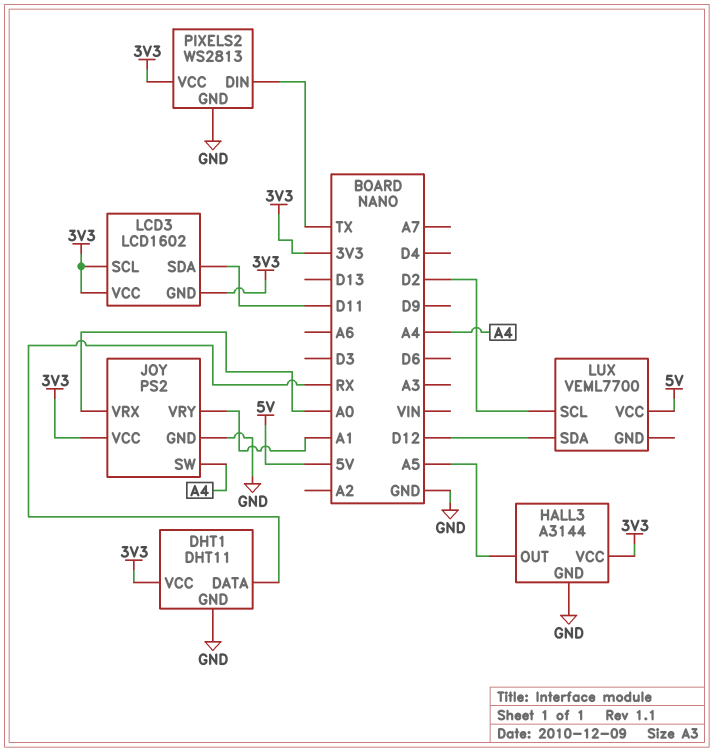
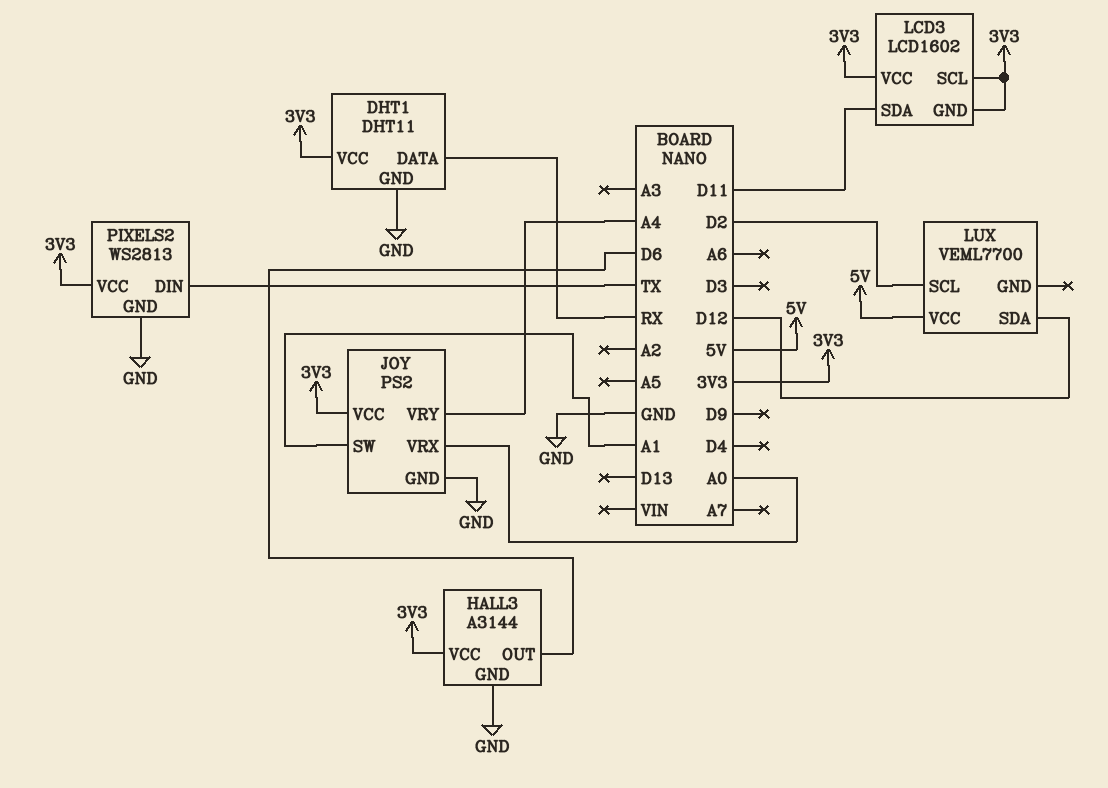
HALL3 pin OUT: A5 -> D6
JOY pin SW: A4 -> A1
JOY pin VRY: A1 -> A4

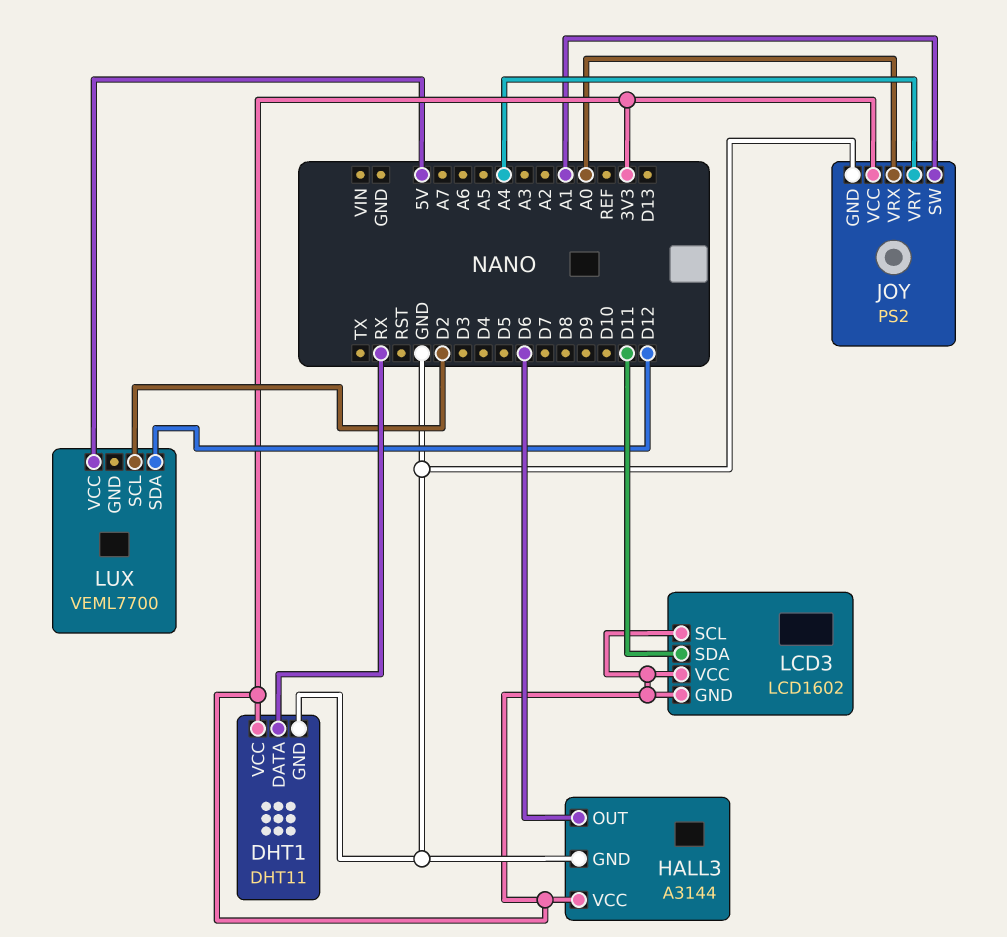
PIXELS2: WS2813 -> none
PIXELS2 pin DIN: TX -> none
PIXELS2 pin GND: GND -> none
PIXELS2 pin VCC: 3V3 -> none

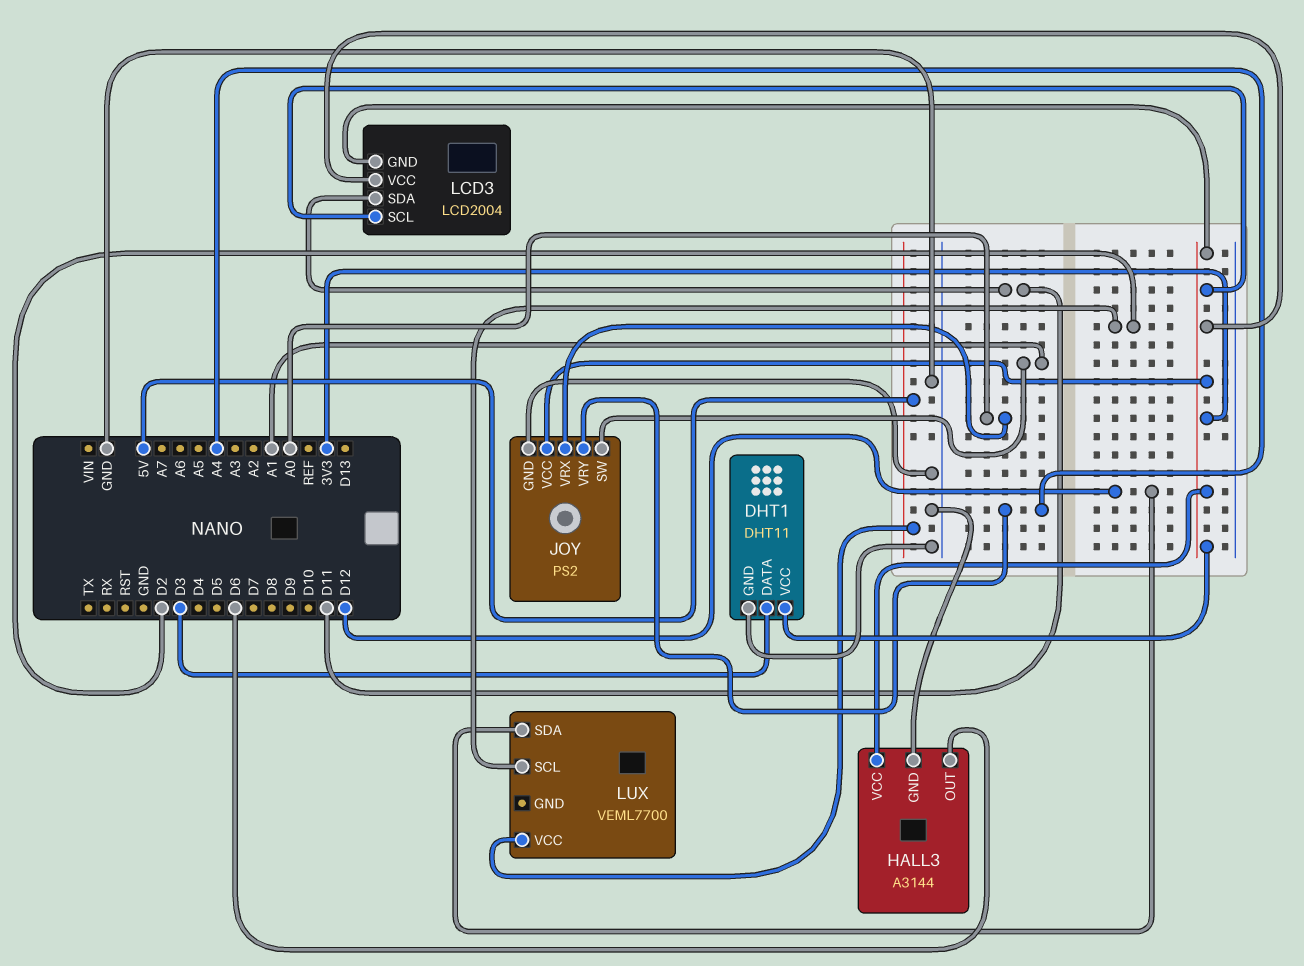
DHT1 pin DATA: RX -> D3
LCD3: LCD1602 -> LCD2004

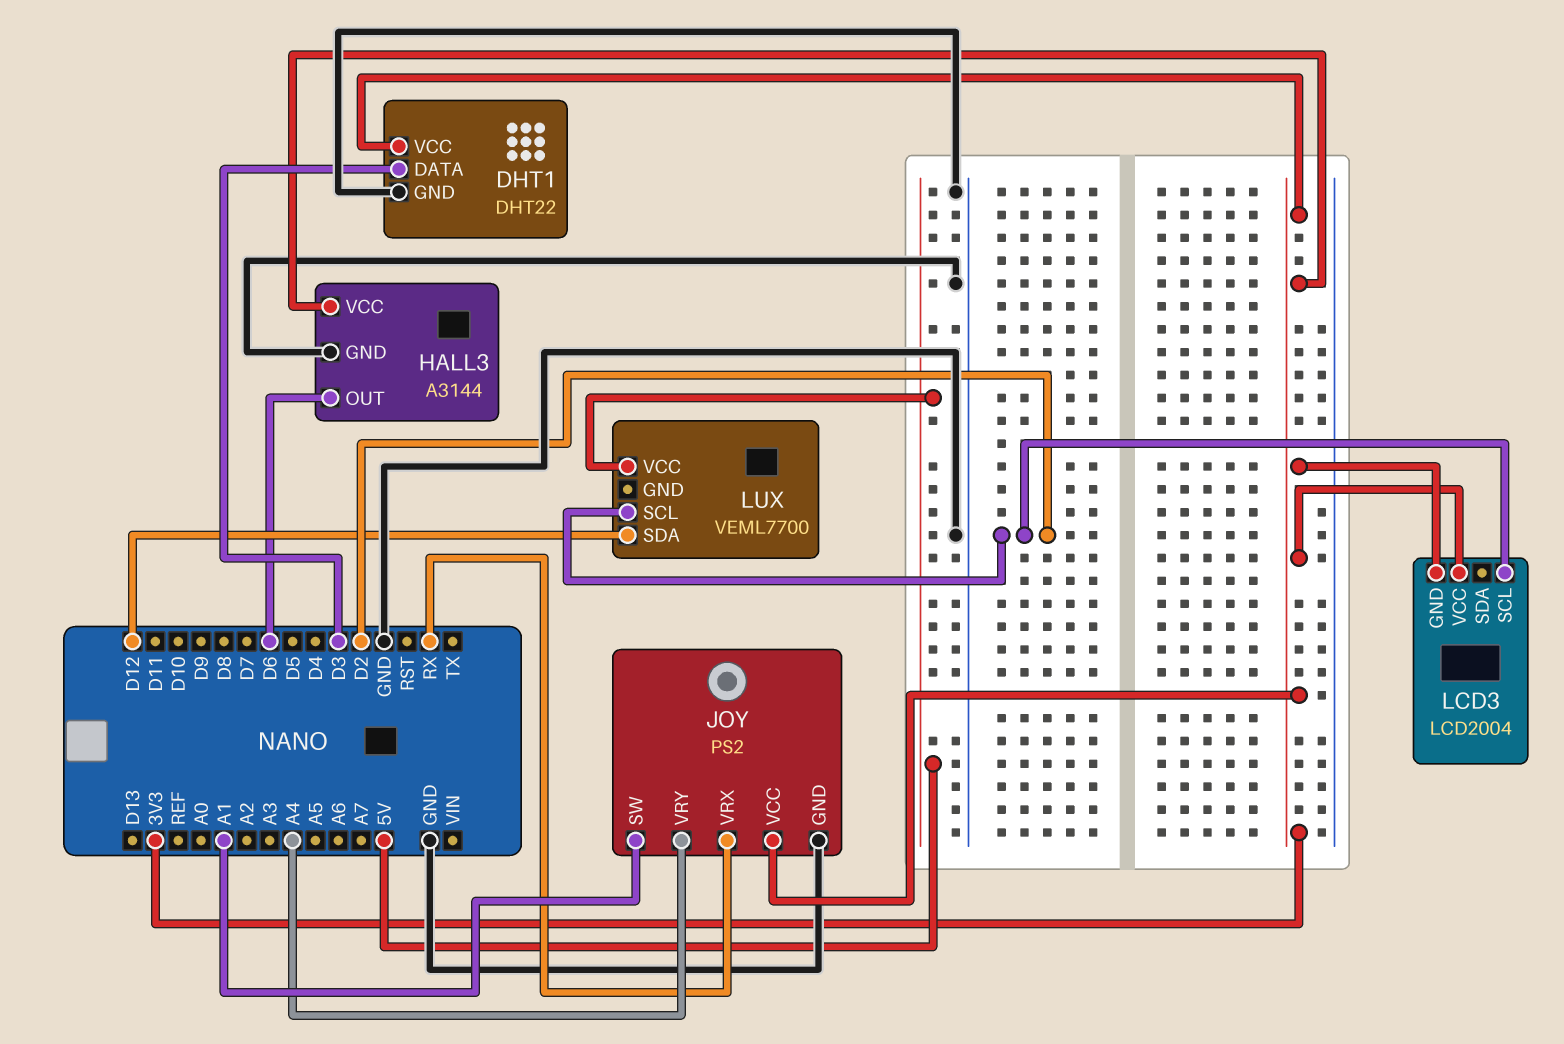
DHT1: DHT11 -> DHT22
JOY pin VRX: A0 -> RX
LCD3 pin SCL: 3V3 -> D2
LCD3 pin SDA: D11 -> none

